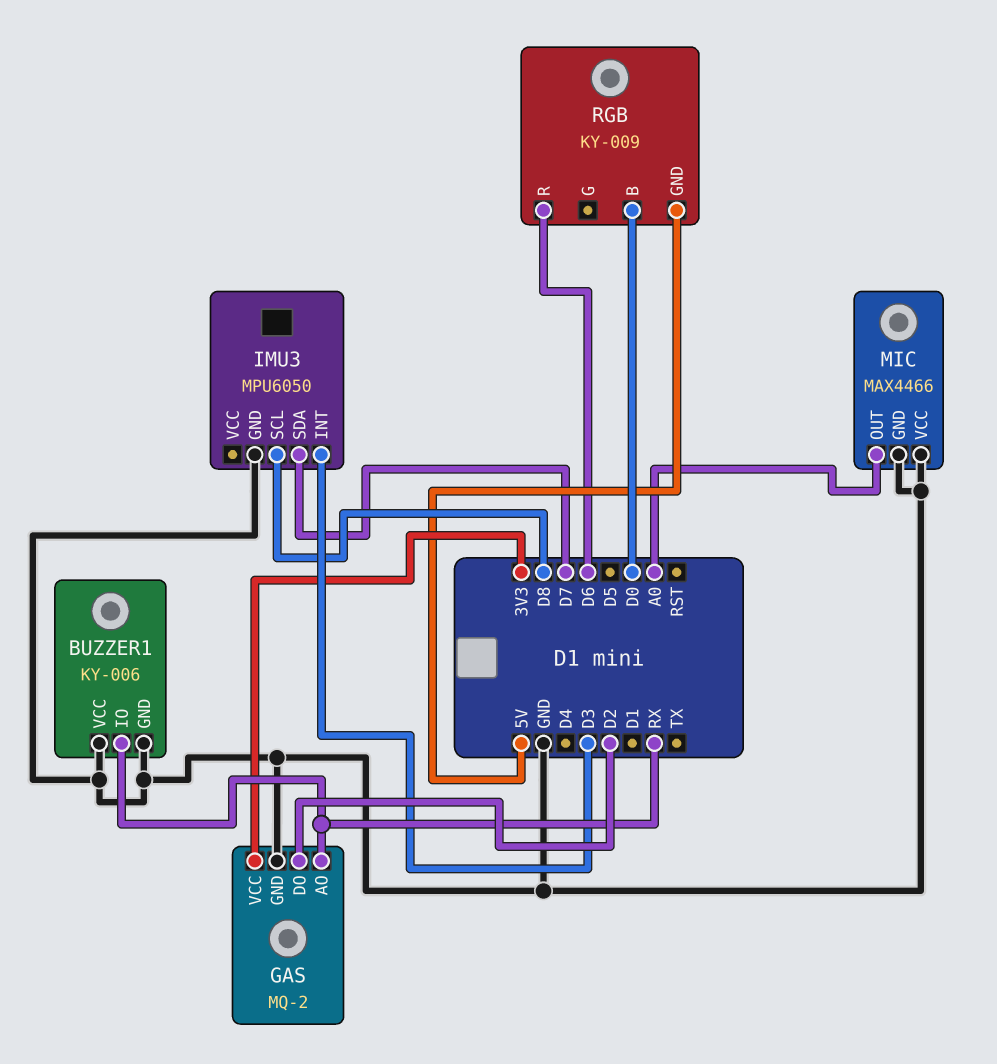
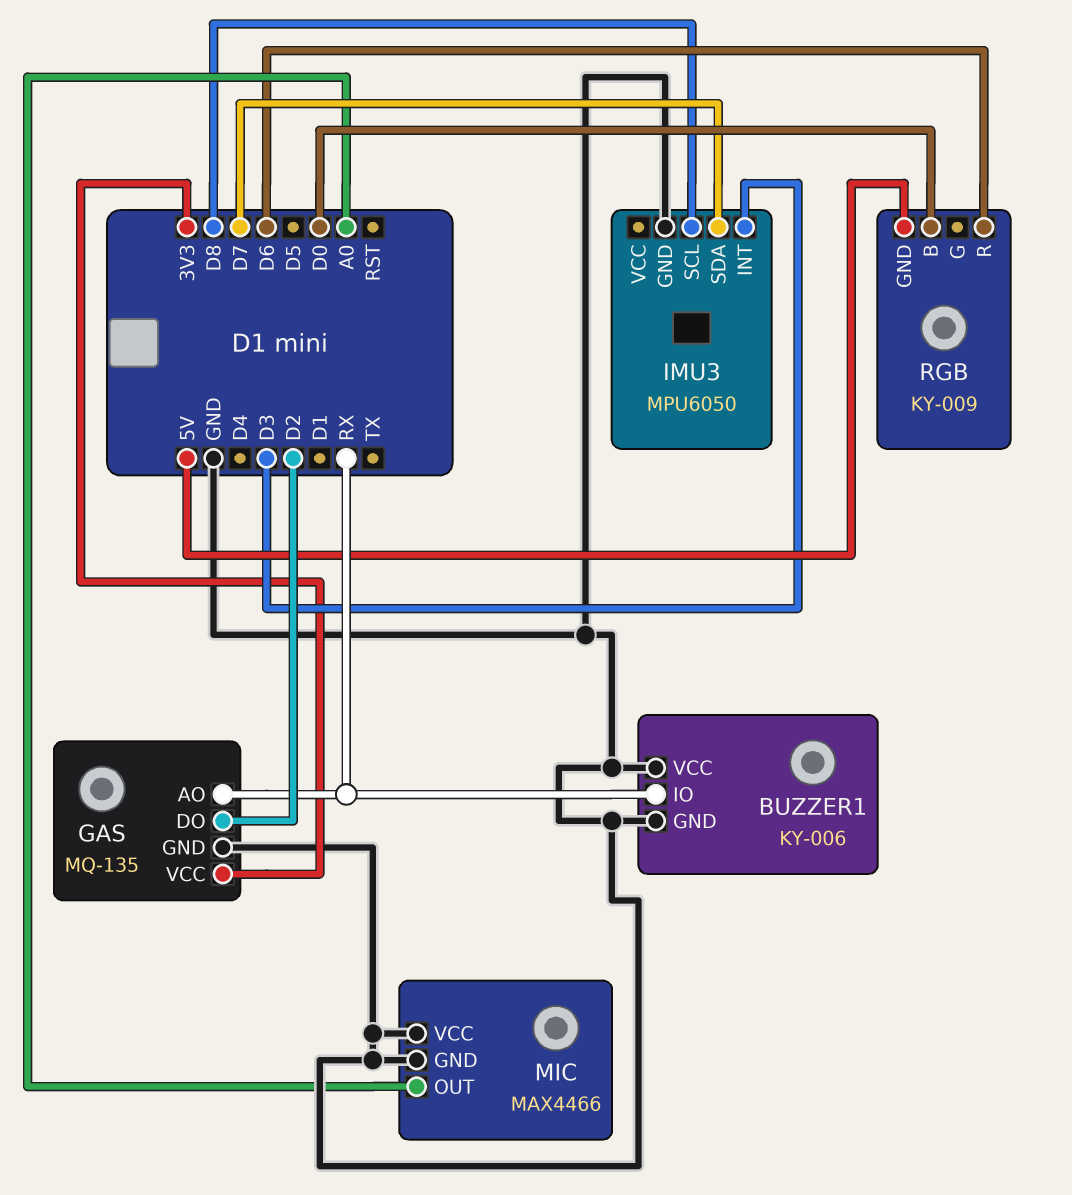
GAS: MQ-2 -> MQ-135

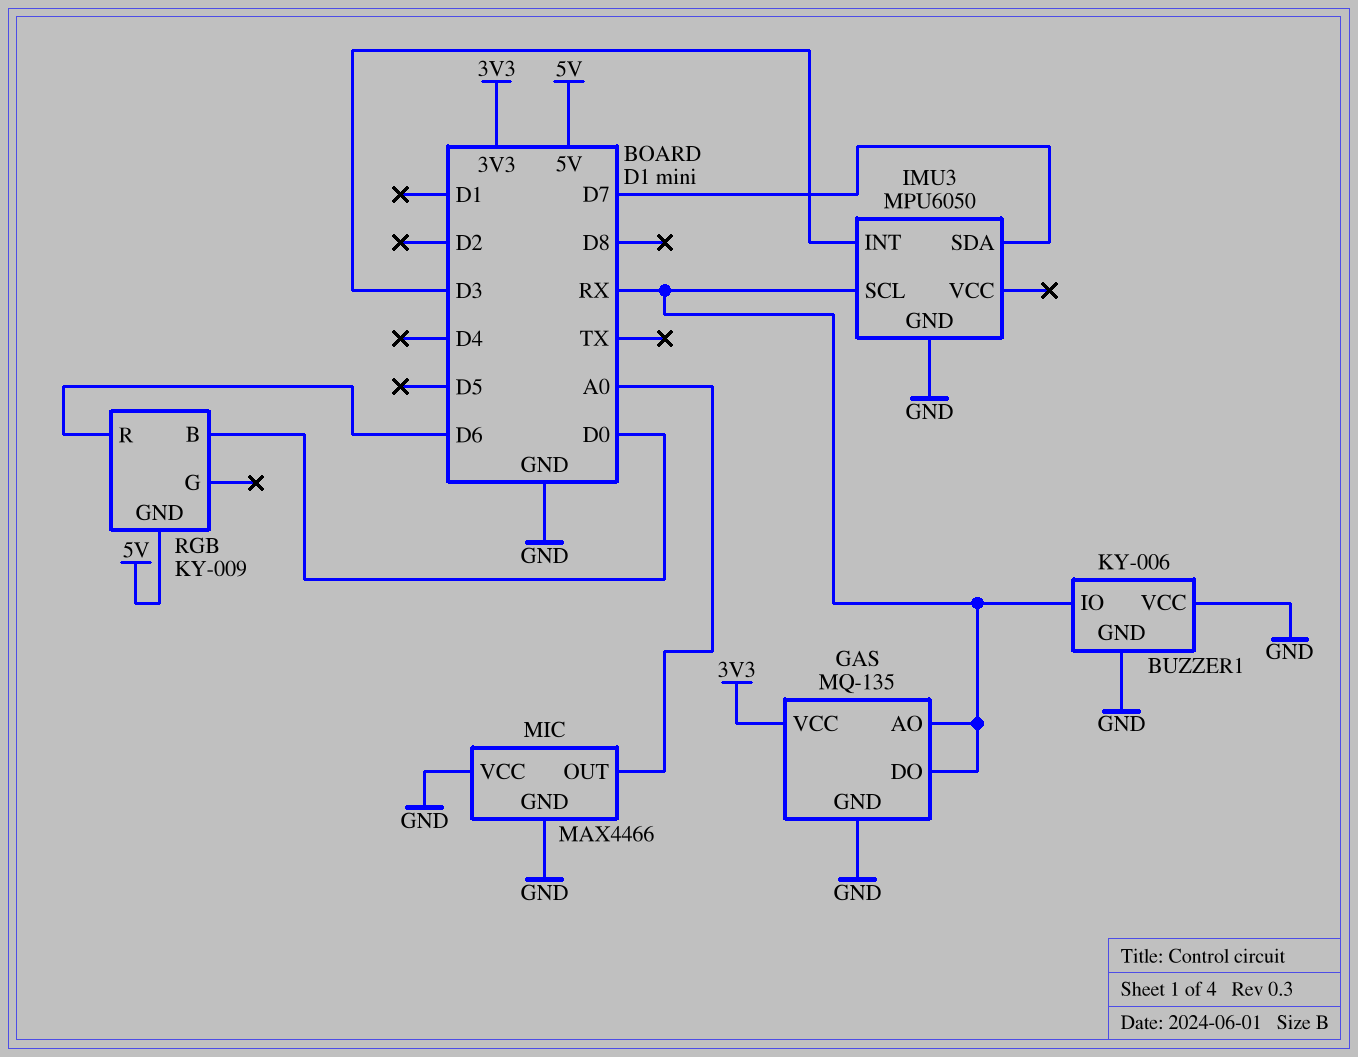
GAS pin DO: D2 -> RX
IMU3 pin SCL: D8 -> RX

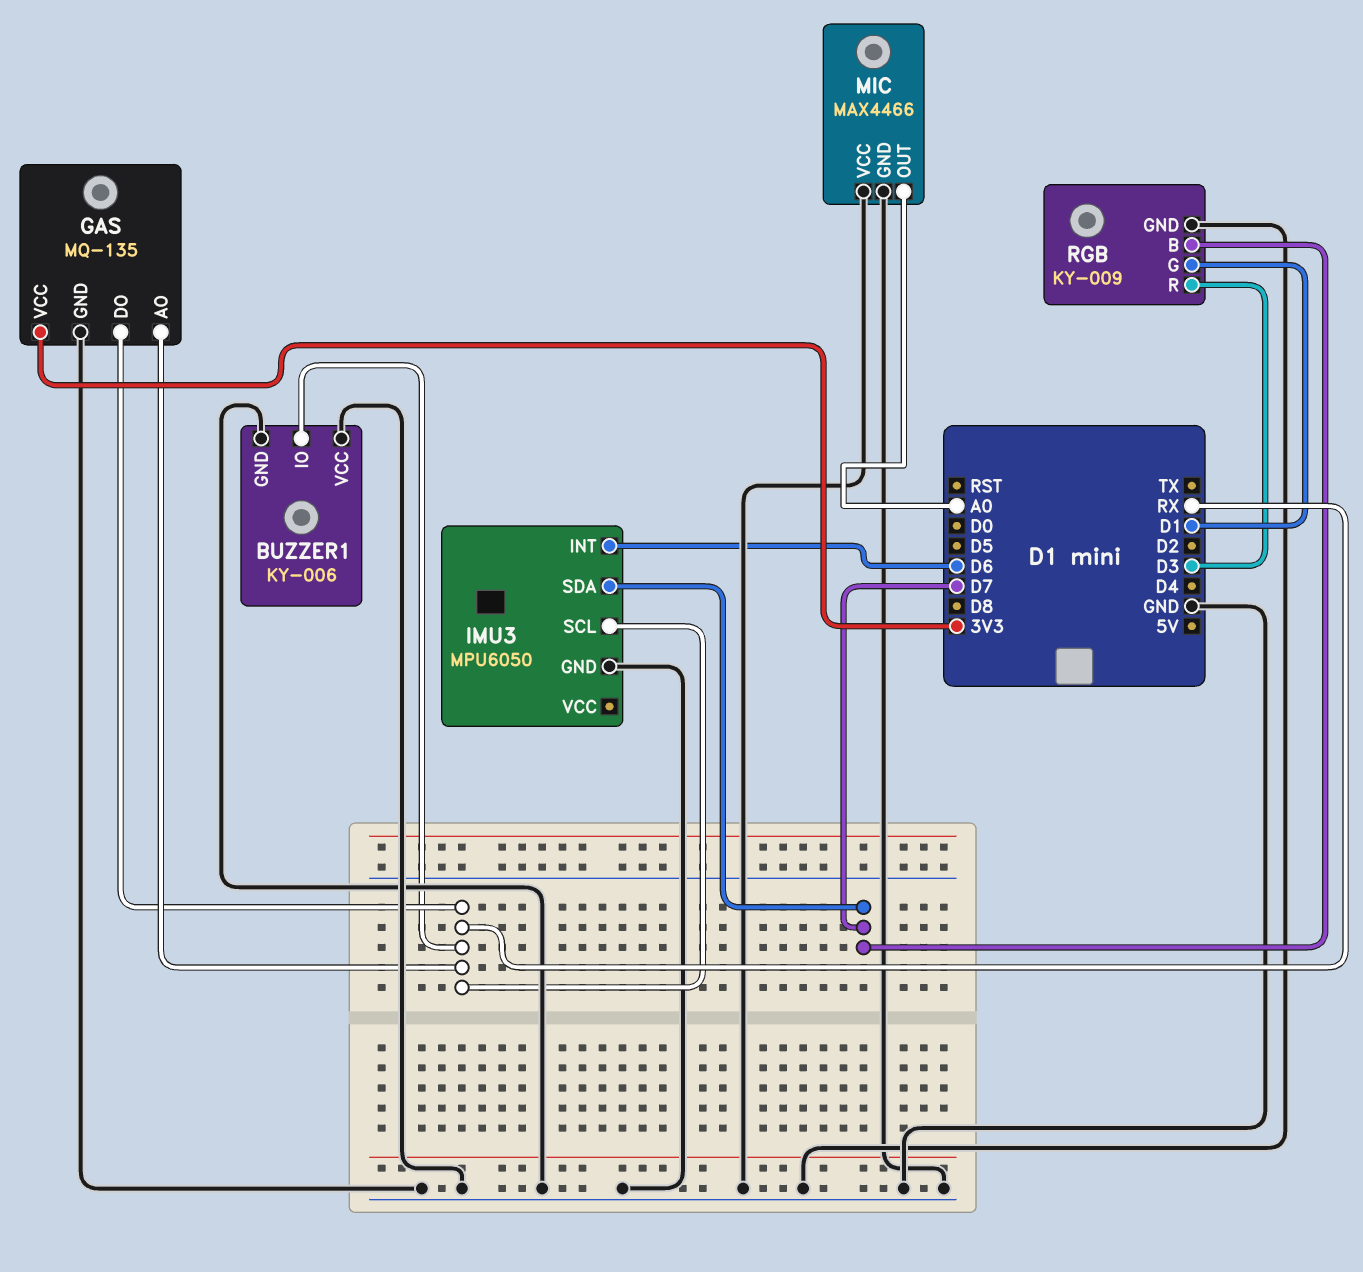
IMU3 pin INT: D3 -> D6
RGB pin B: D0 -> D7
RGB pin G: none -> D1
RGB pin GND: 5V -> GND
RGB pin R: D6 -> D3

